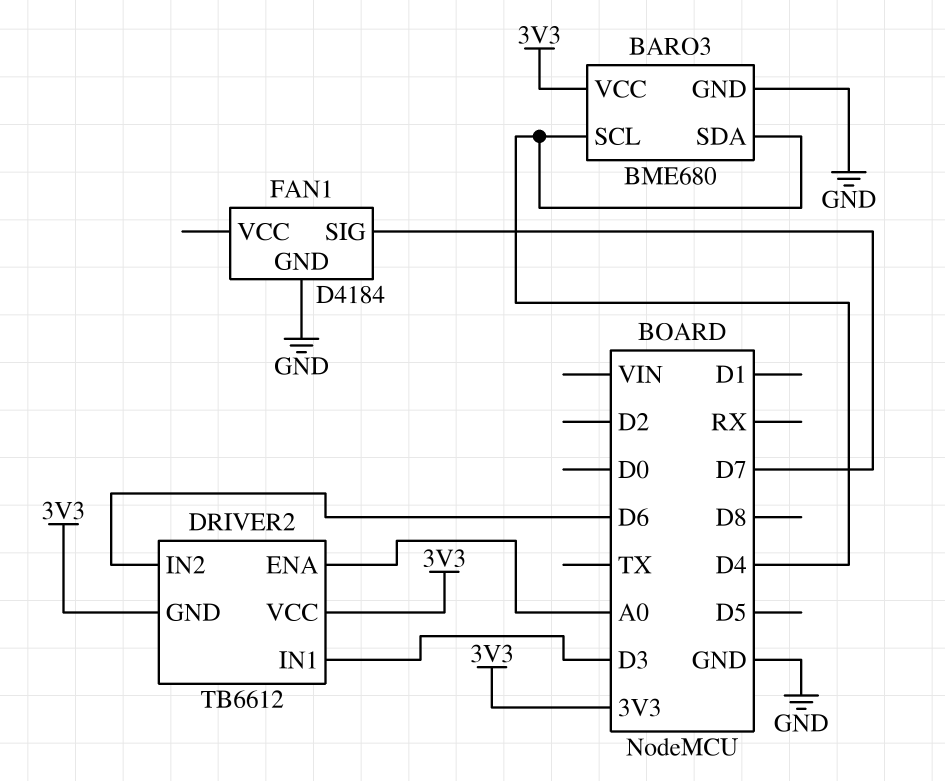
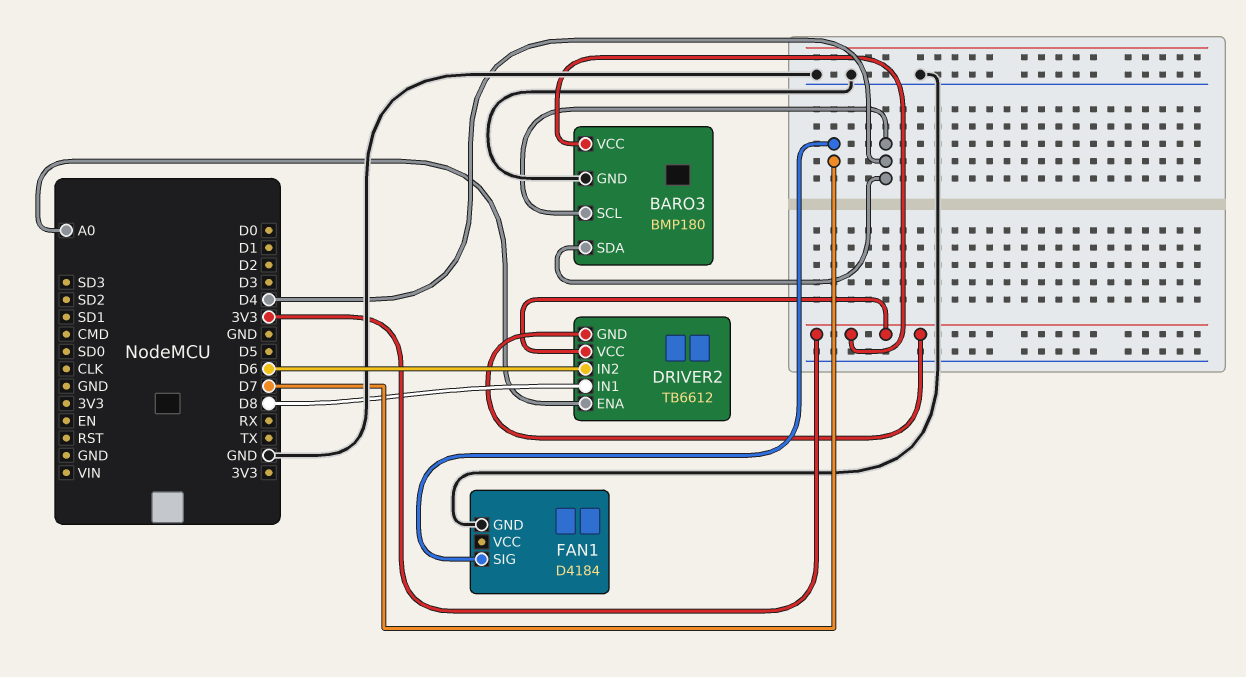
BARO3: BME680 -> BMP180
DRIVER2 pin IN1: D3 -> D8

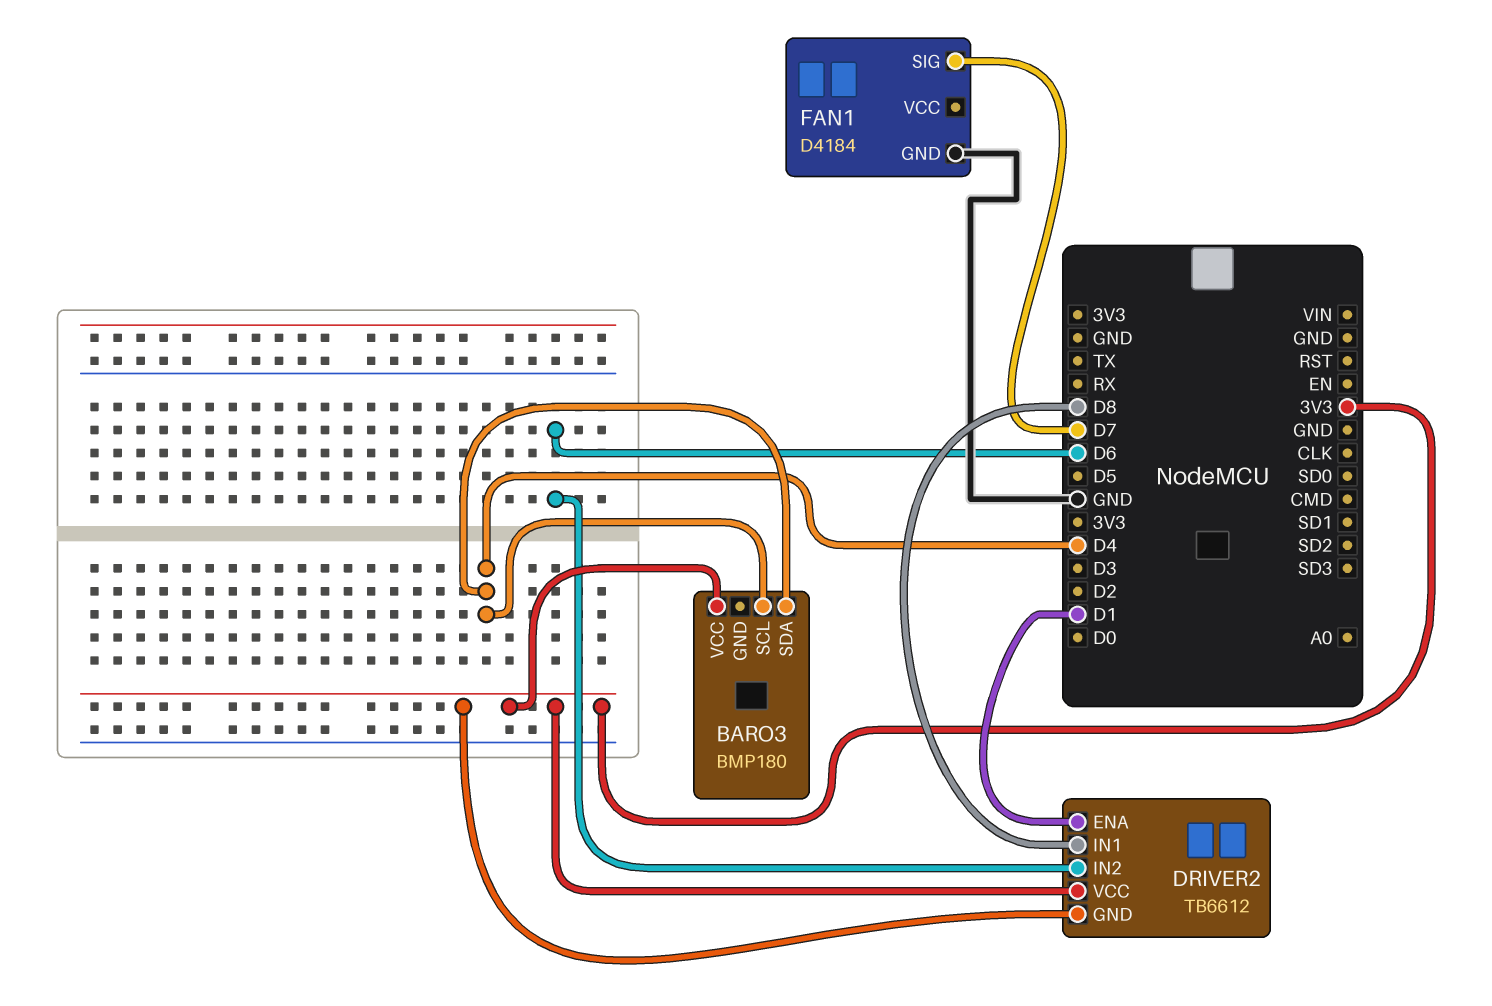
BARO3 pin GND: GND -> none
DRIVER2 pin ENA: A0 -> D1

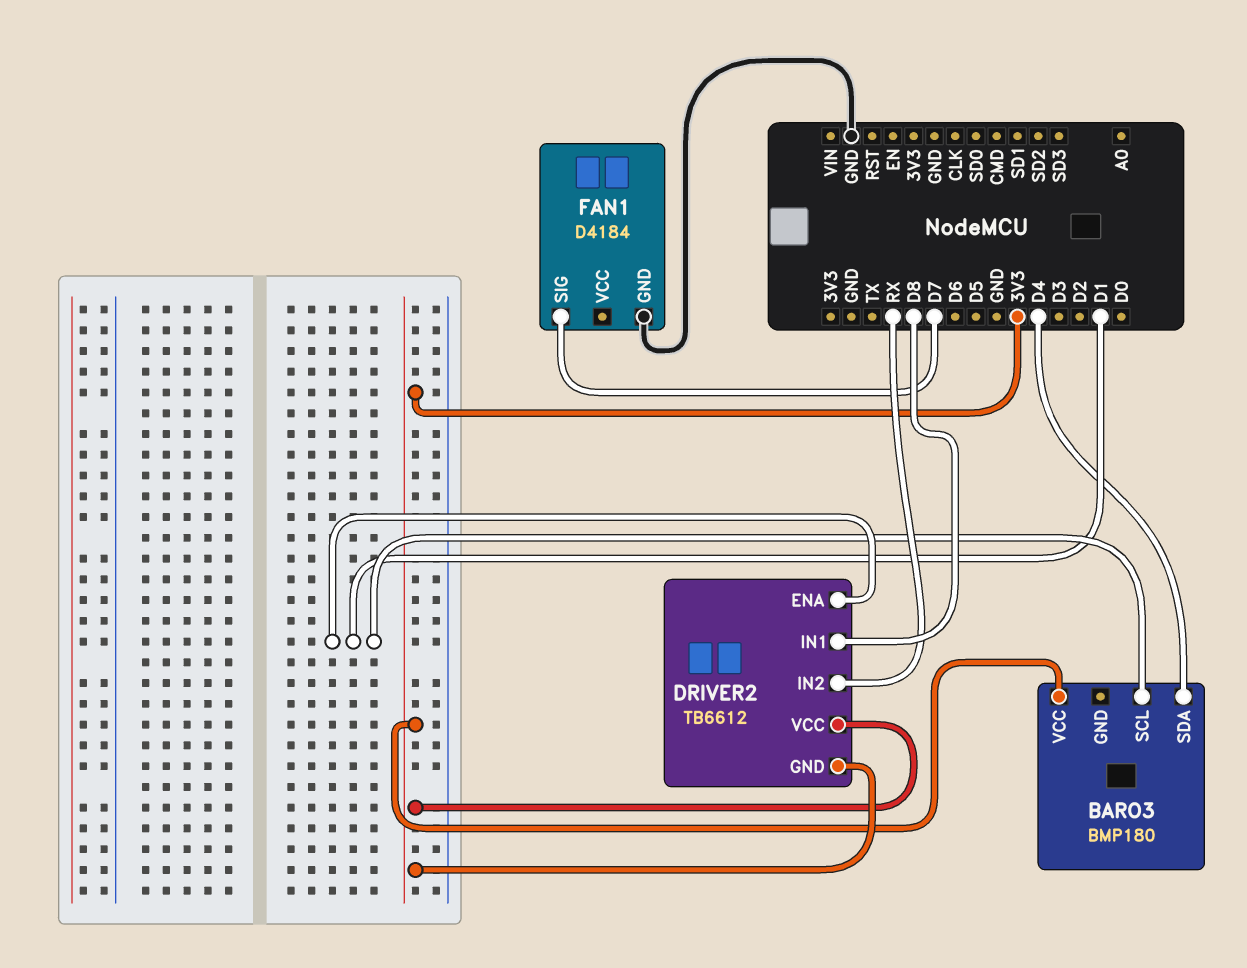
BARO3 pin SCL: D4 -> D1
DRIVER2 pin IN2: D6 -> RX

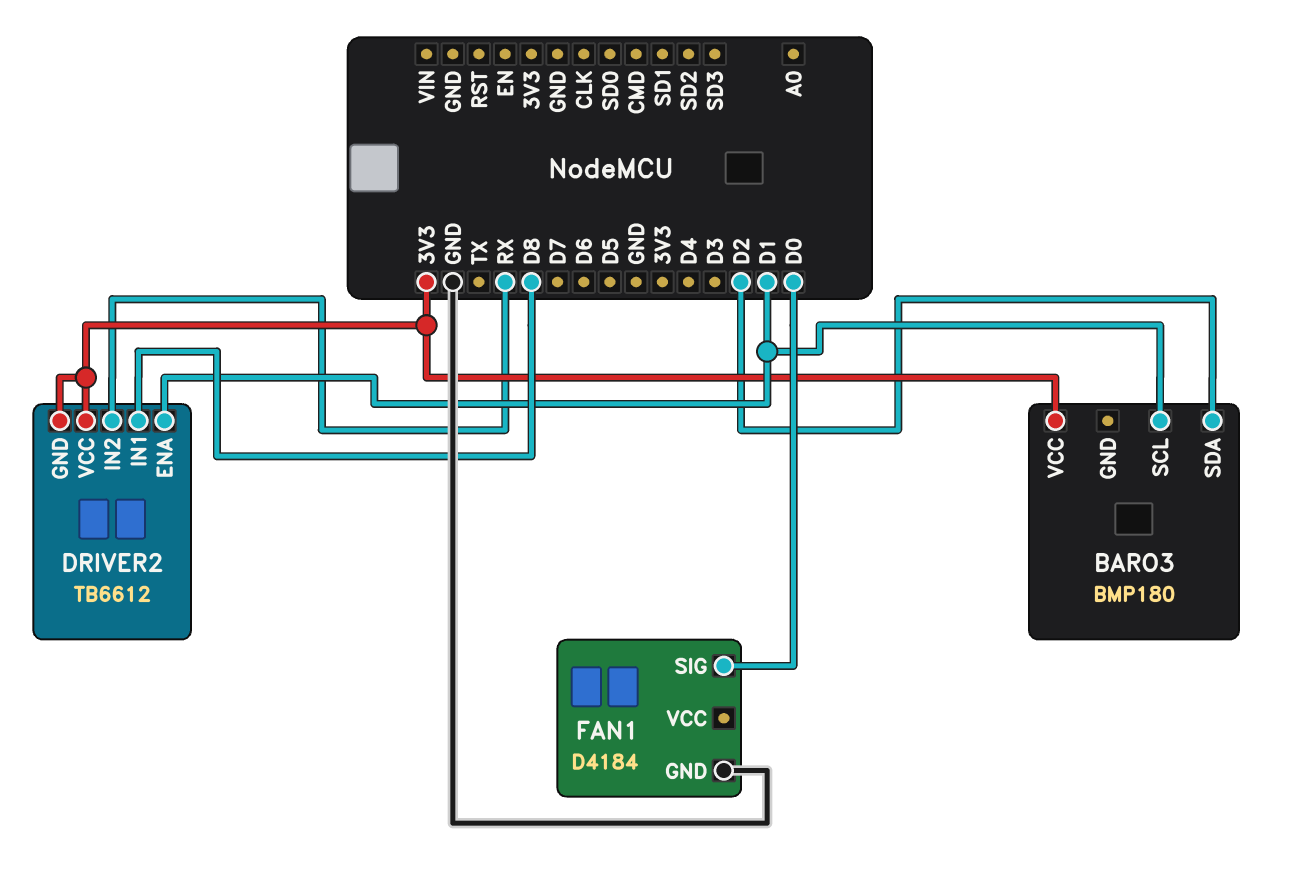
BARO3 pin SDA: D4 -> D2
FAN1 pin SIG: D7 -> D0

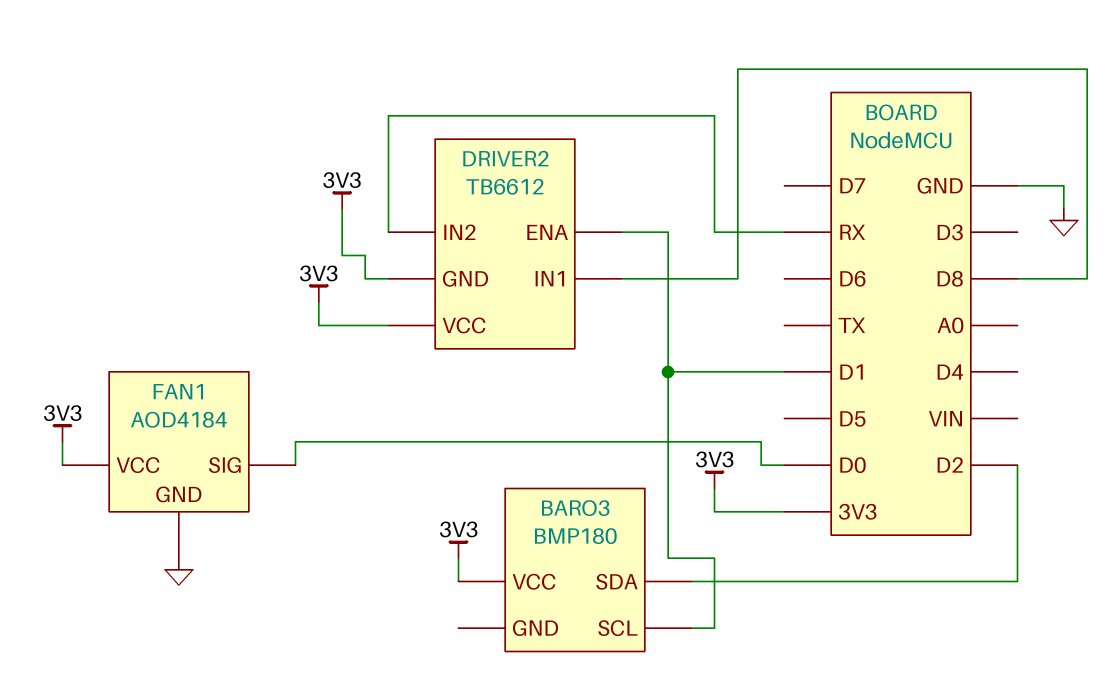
FAN1: D4184 -> AOD4184
FAN1 pin VCC: none -> 3V3

